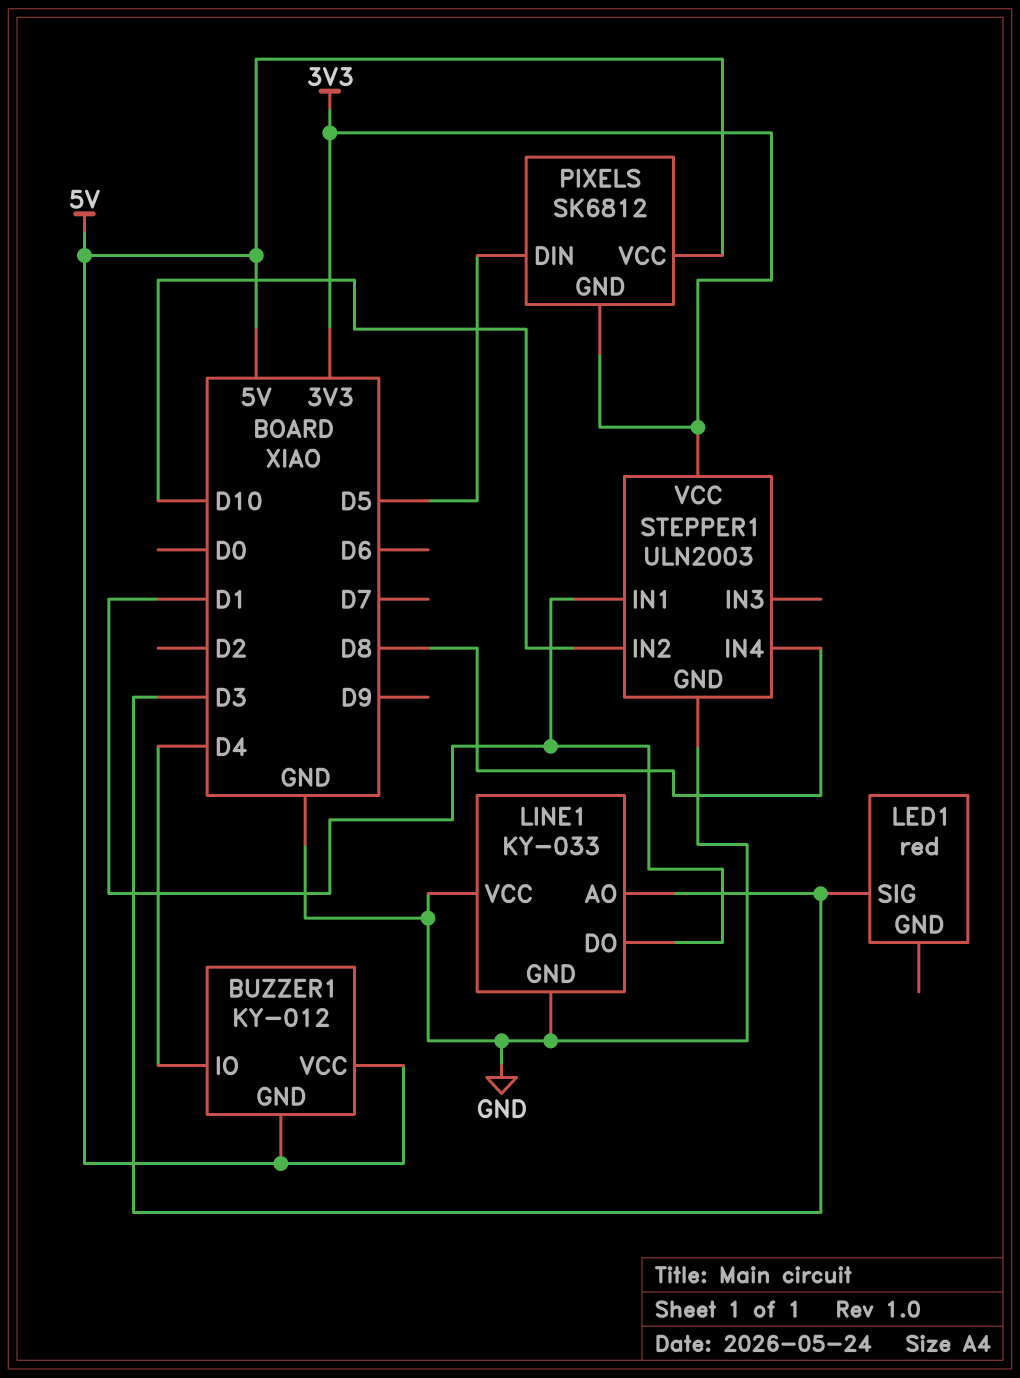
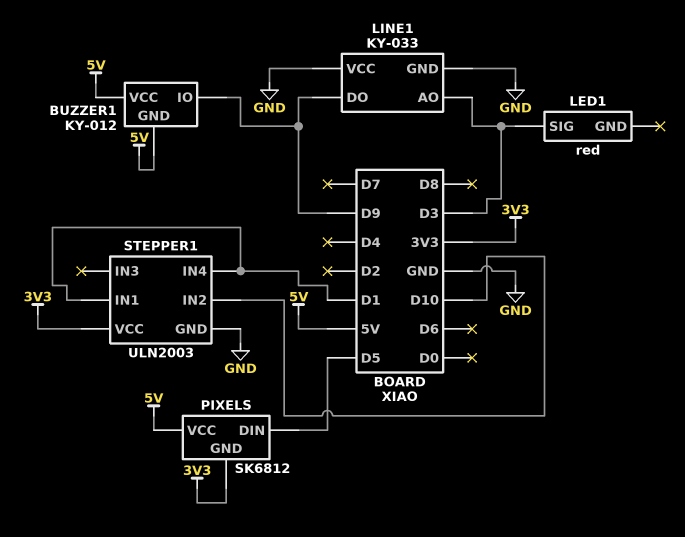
BUZZER1 pin IO: D4 -> D9
LINE1 pin DO: D1 -> D9
STEPPER1 pin IN4: D8 -> D1

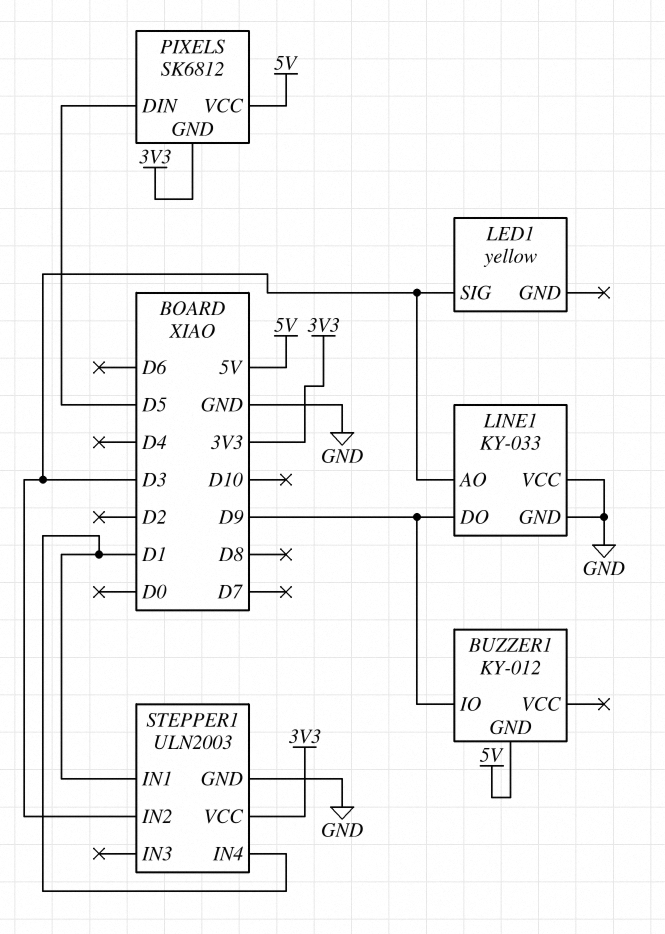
BUZZER1 pin VCC: 5V -> none
LED1: red -> yellow
STEPPER1 pin IN2: D10 -> D3

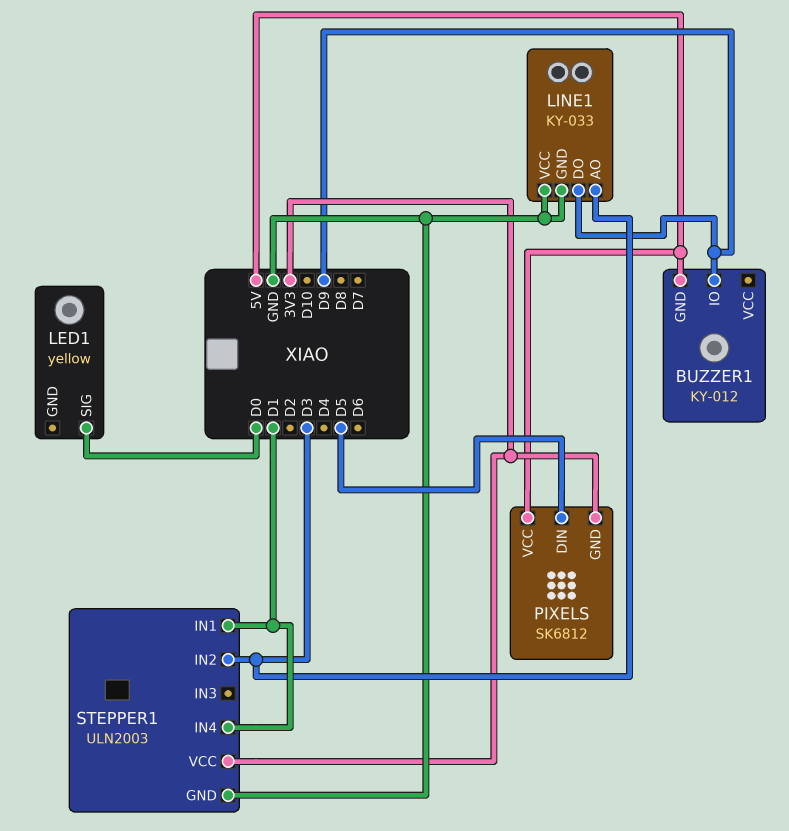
LED1 pin SIG: D3 -> D0

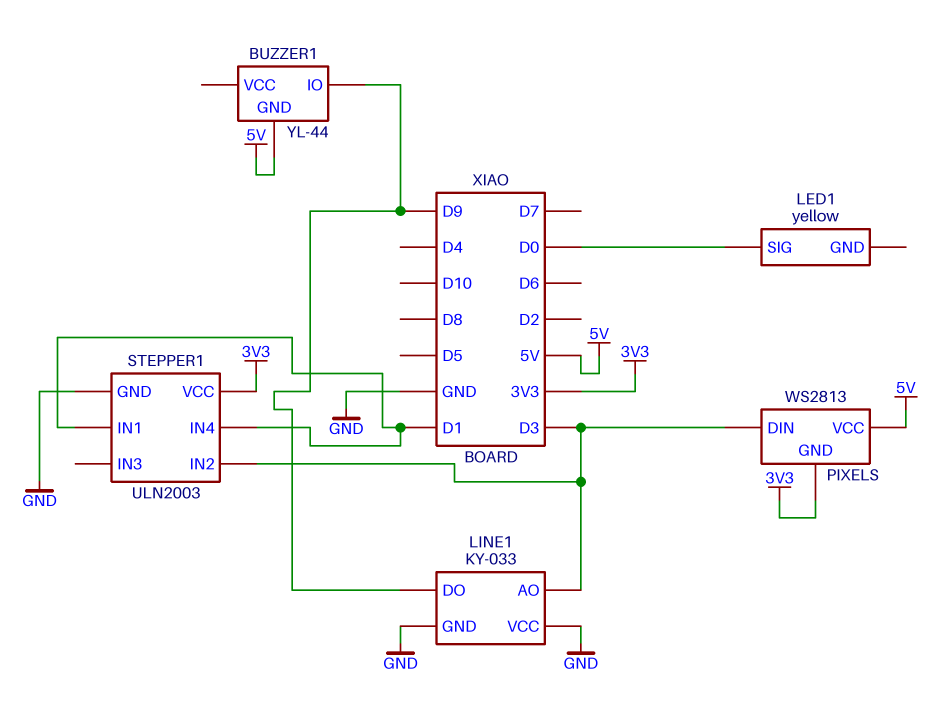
BUZZER1: KY-012 -> YL-44
PIXELS: SK6812 -> WS2813
PIXELS pin DIN: D5 -> D3

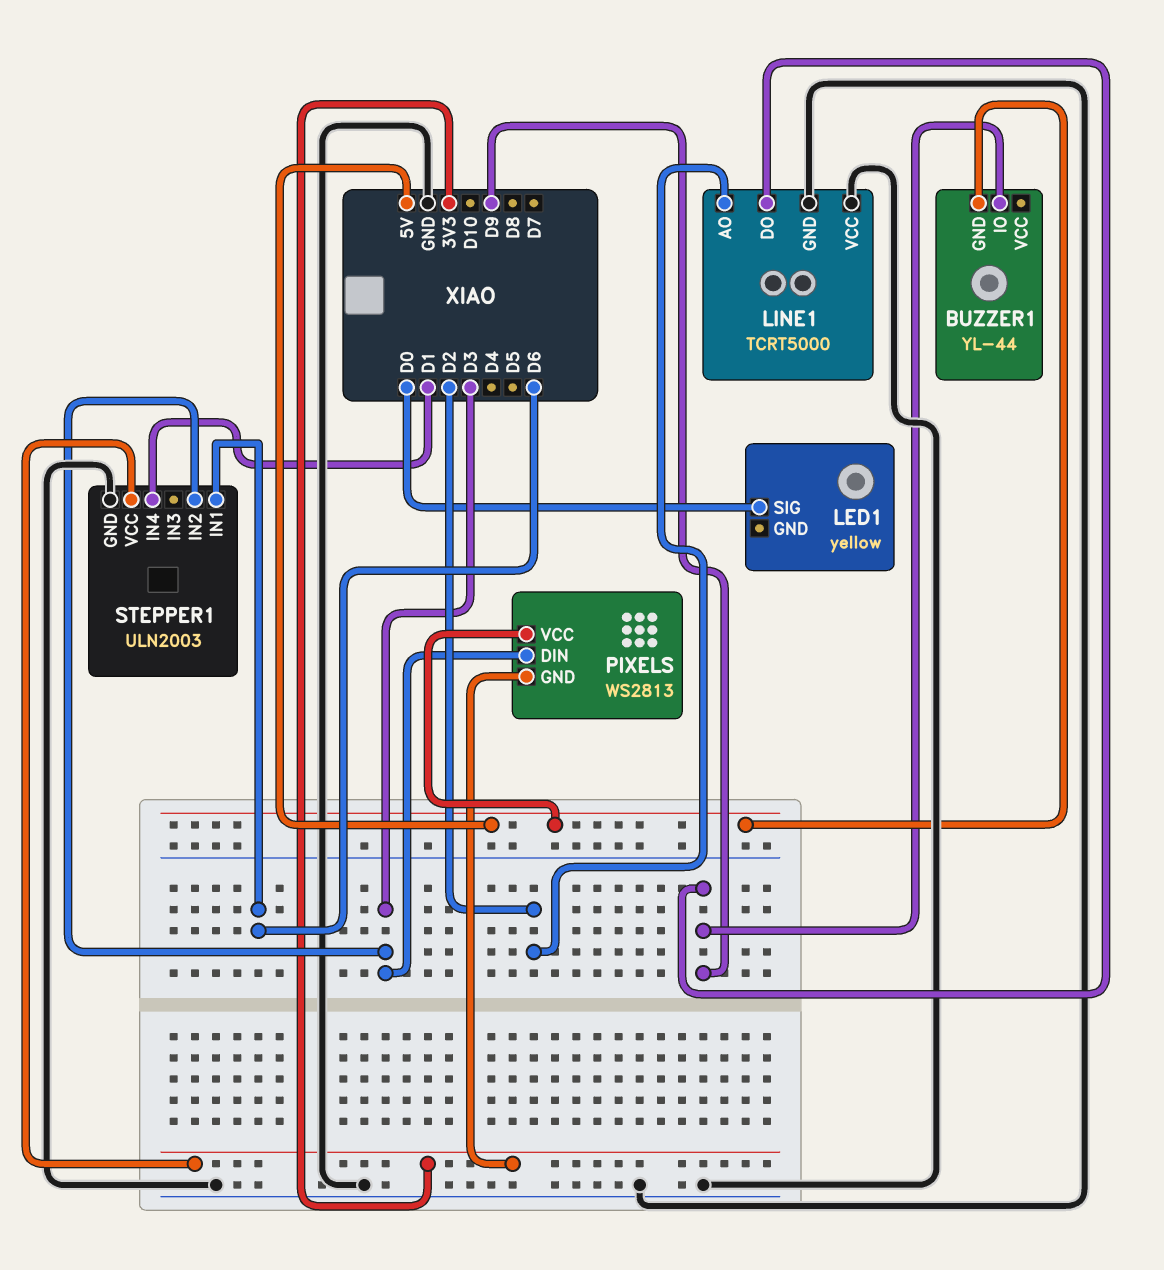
LINE1: KY-033 -> TCRT5000
LINE1 pin AO: D3 -> D2
STEPPER1 pin IN1: D1 -> D6

